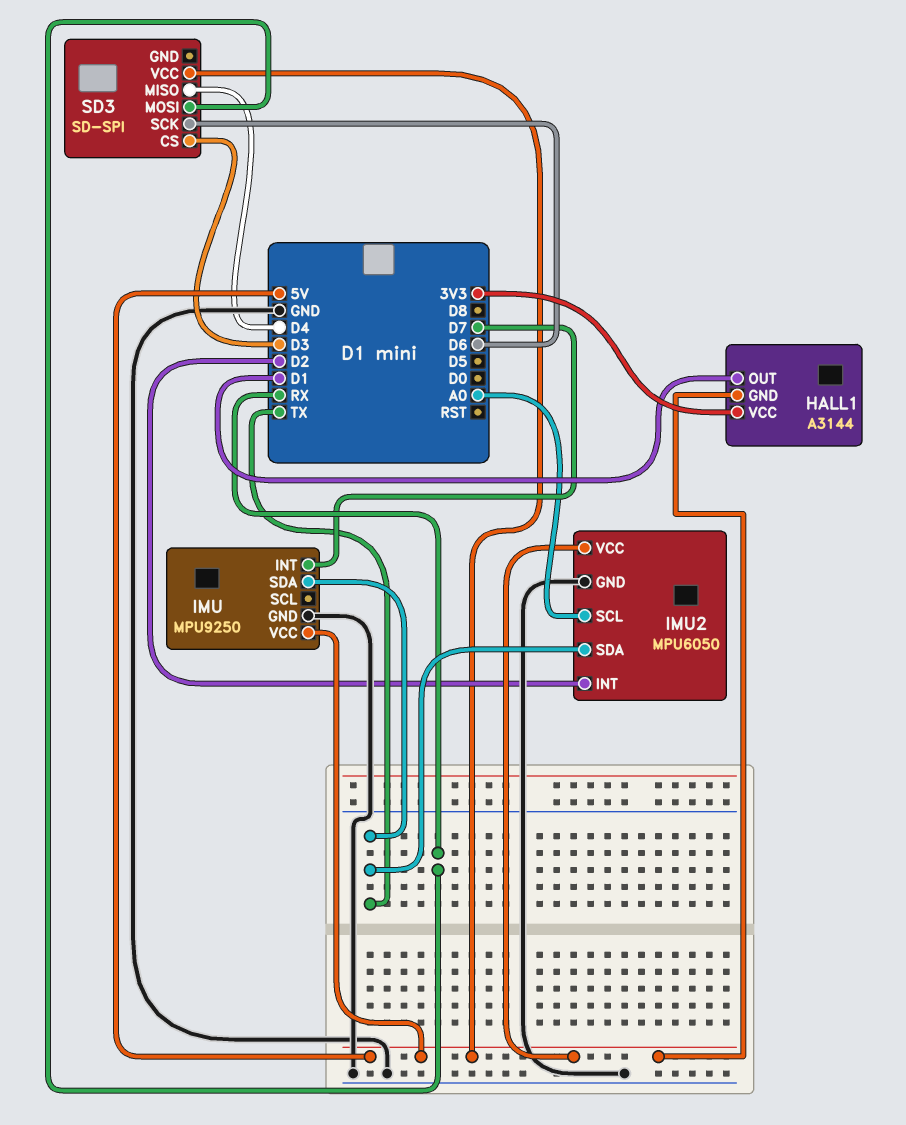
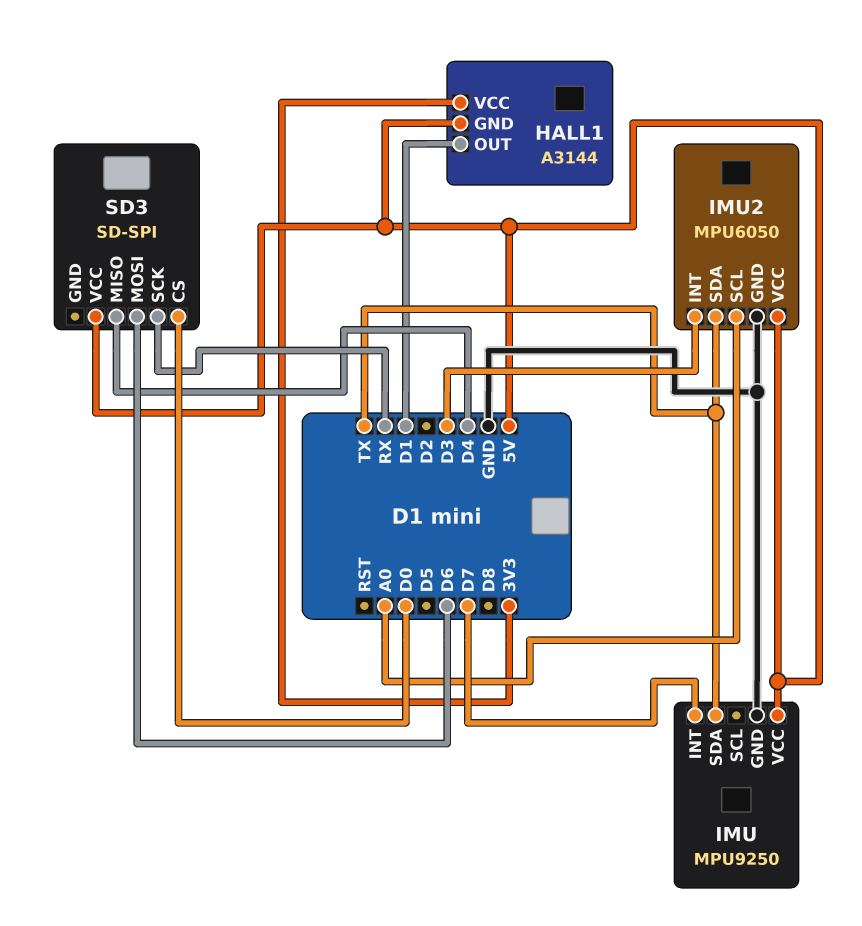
IMU2 pin INT: D2 -> D3
SD3 pin CS: D3 -> D0
SD3 pin MOSI: RX -> D6
SD3 pin SCK: D6 -> RX

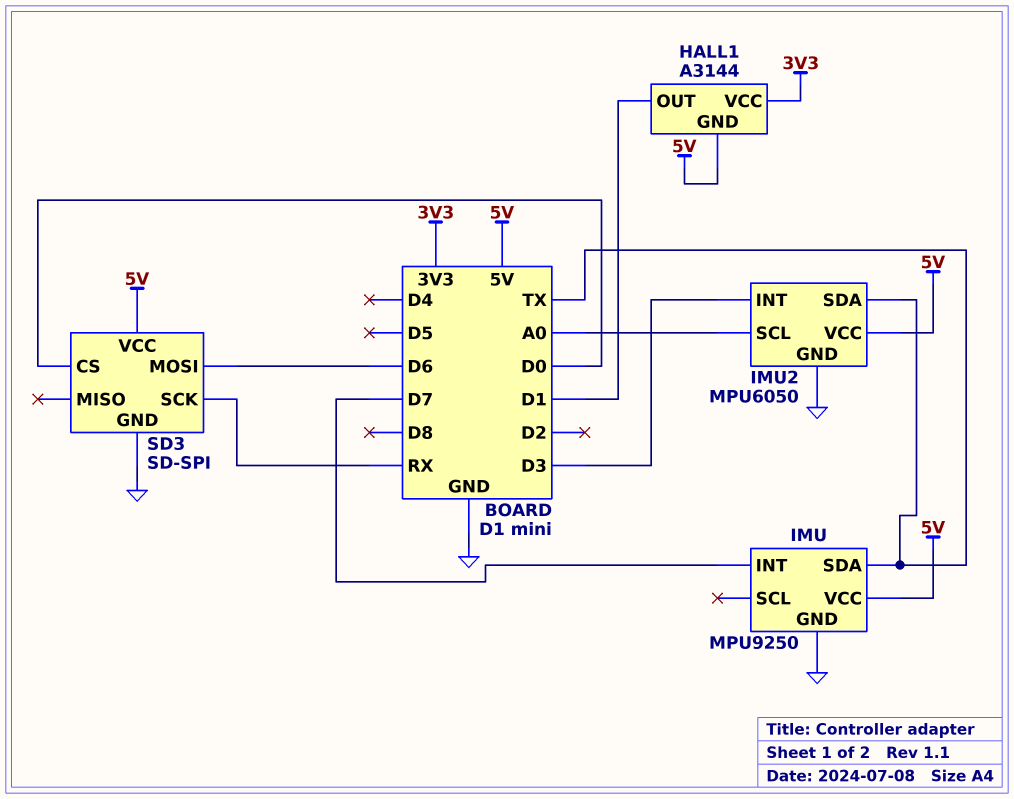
SD3 pin GND: none -> GND
SD3 pin MISO: D4 -> none

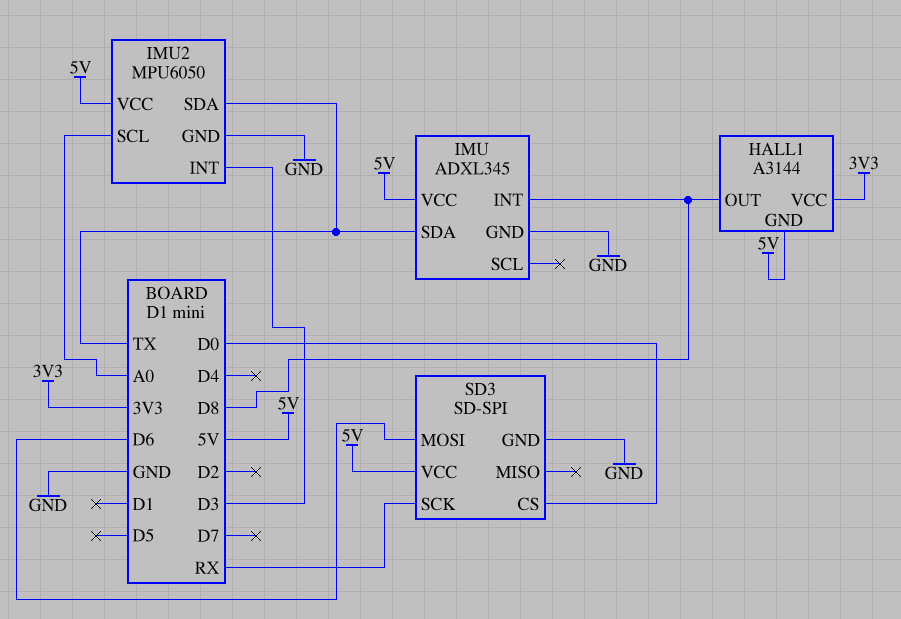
HALL1 pin OUT: D1 -> D8
IMU: MPU9250 -> ADXL345
IMU pin INT: D7 -> D8

